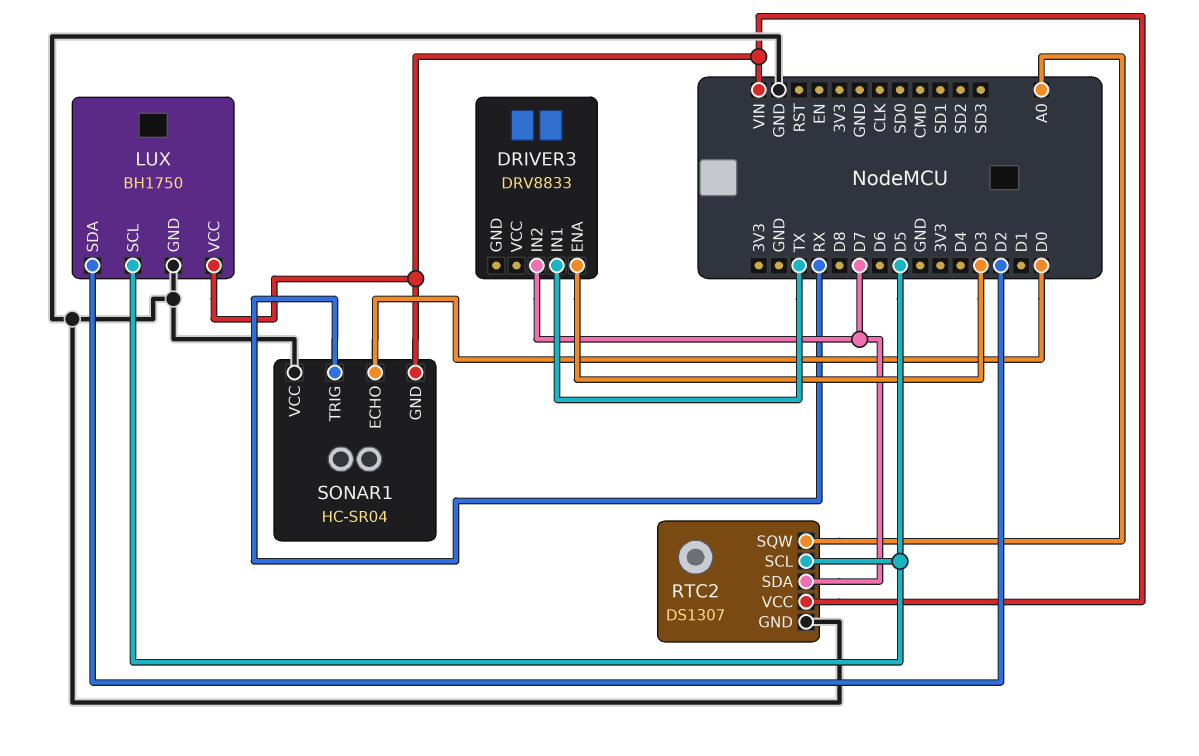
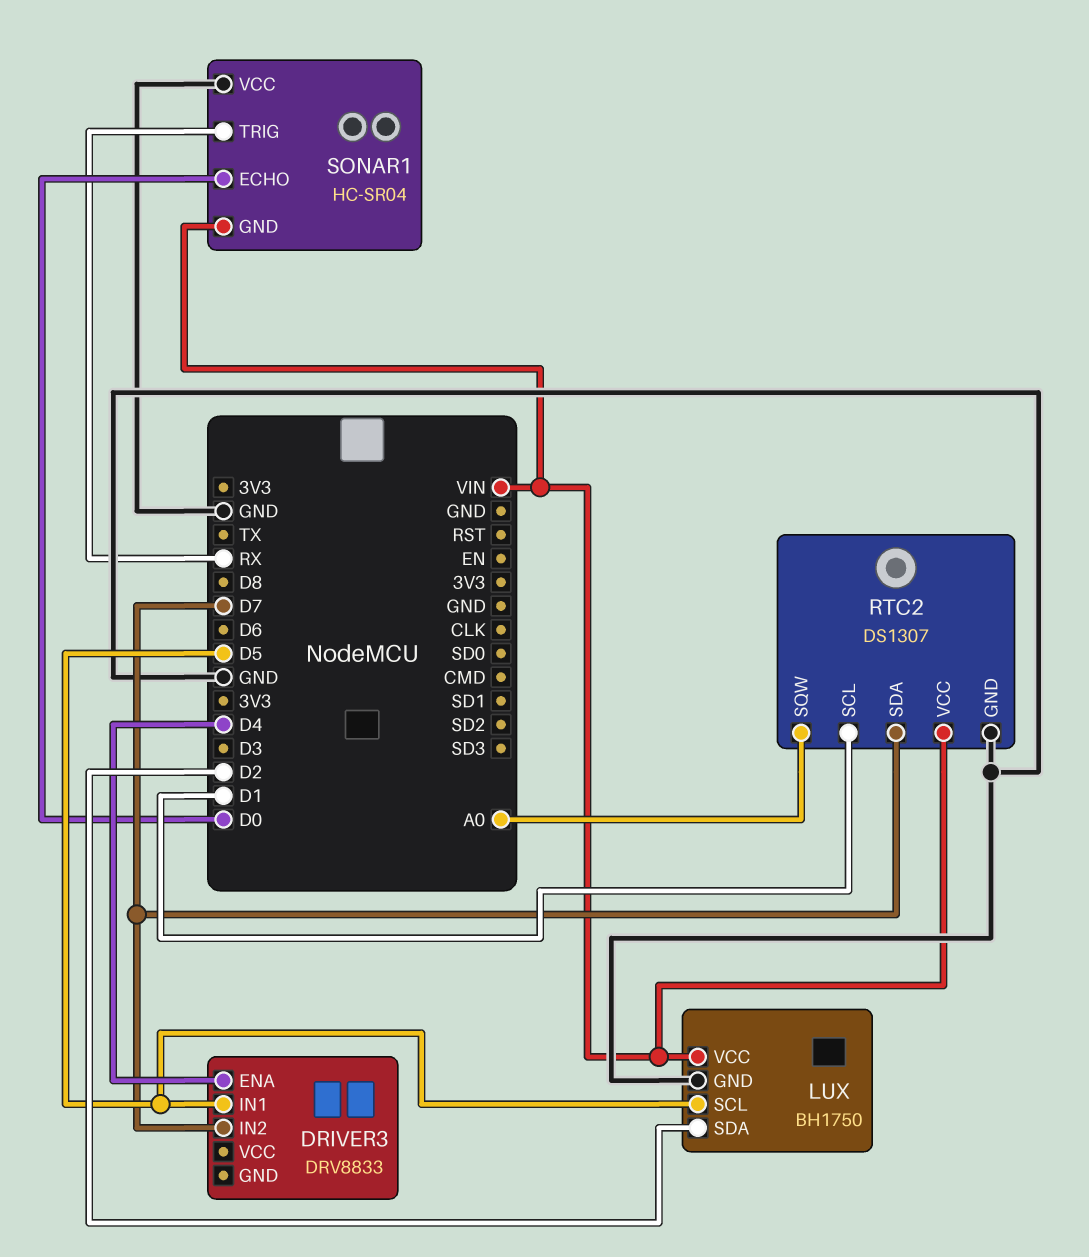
DRIVER3 pin ENA: D3 -> D4
DRIVER3 pin IN1: TX -> D5
RTC2 pin SCL: D5 -> D1

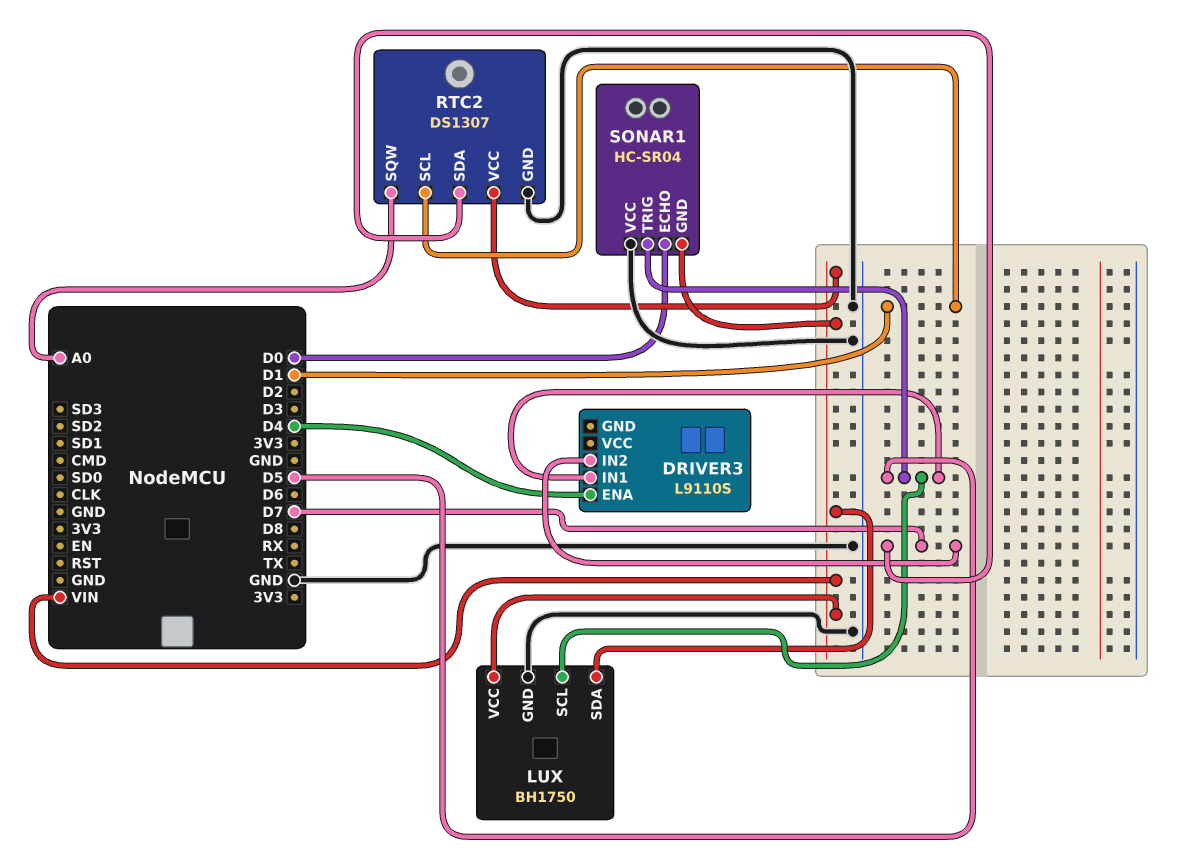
DRIVER3: DRV8833 -> L9110S
LUX pin SDA: D2 -> VIN
SONAR1 pin TRIG: RX -> D5

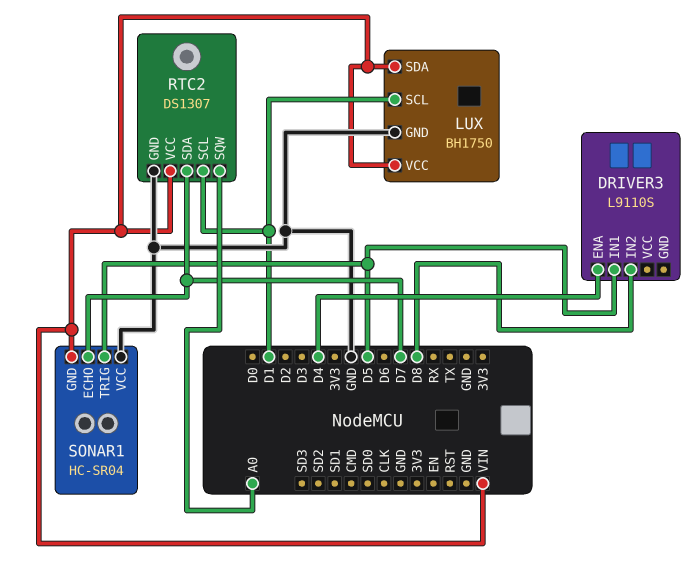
DRIVER3 pin IN2: D7 -> D8
LUX pin SCL: D5 -> D1
SONAR1 pin ECHO: D0 -> D7

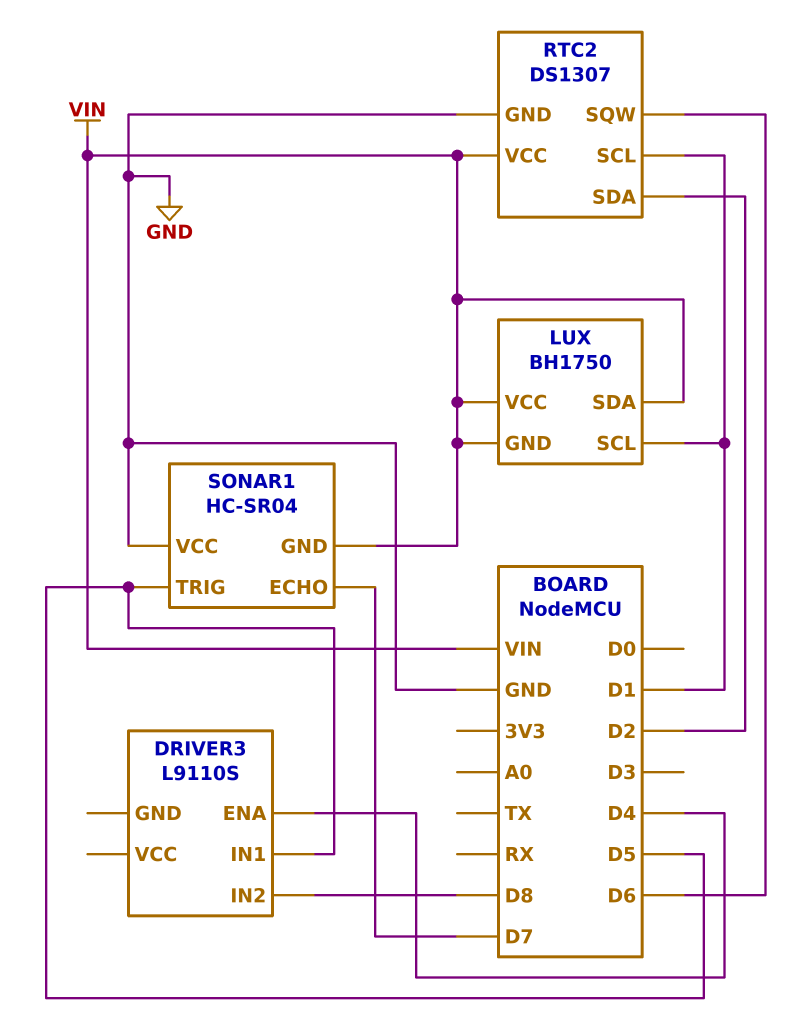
LUX pin GND: GND -> VIN
RTC2 pin SDA: D7 -> D2
RTC2 pin SQW: A0 -> D6

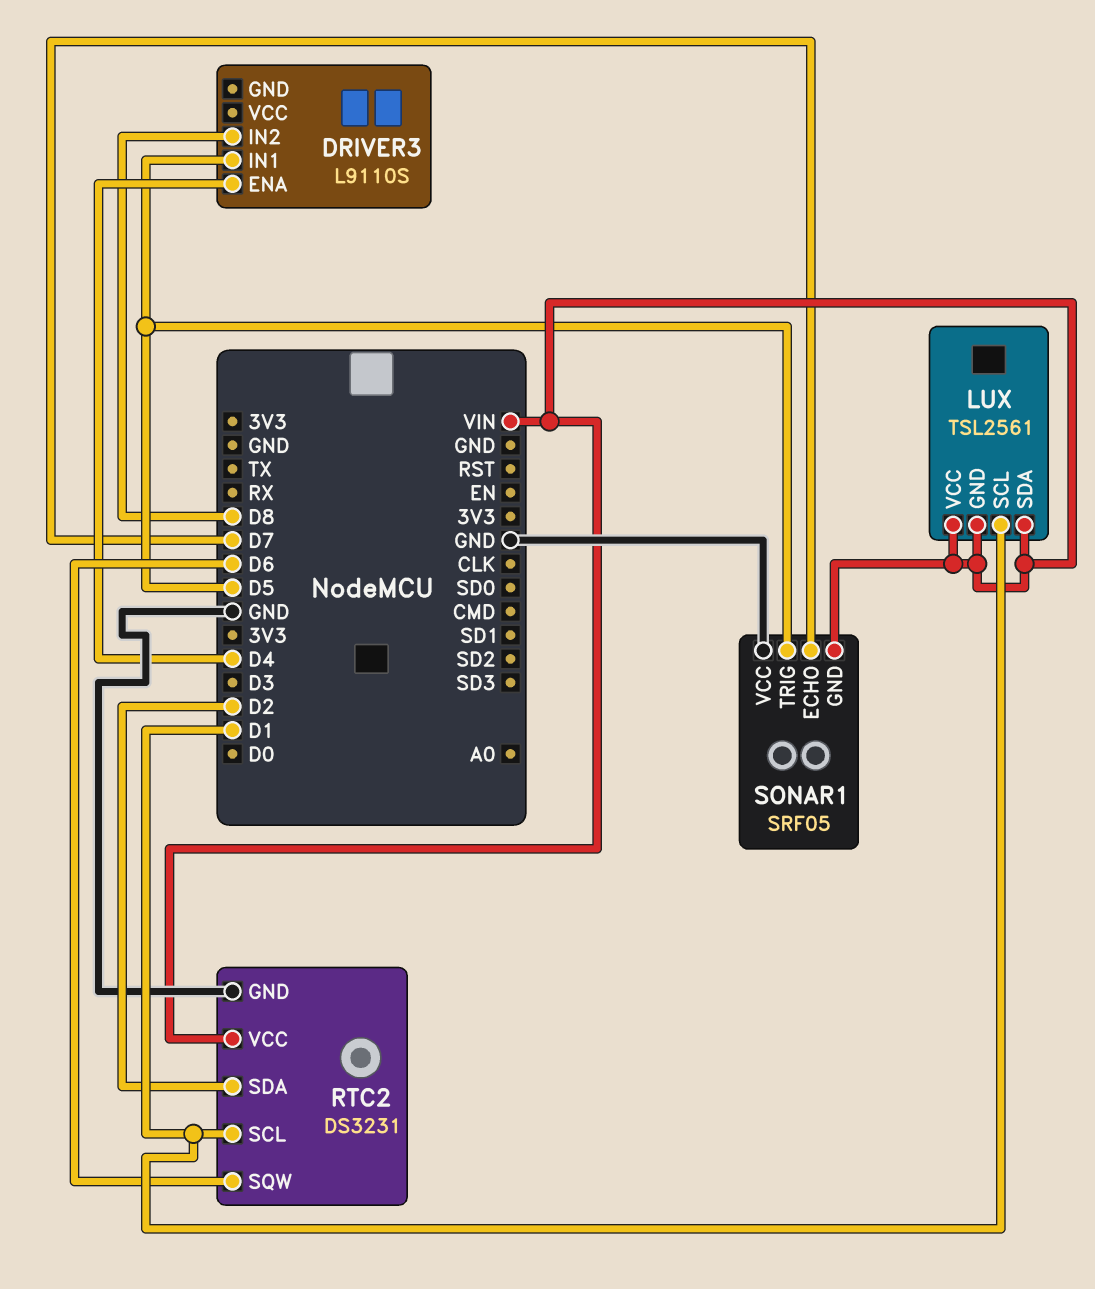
LUX: BH1750 -> TSL2561
RTC2: DS1307 -> DS3231
SONAR1: HC-SR04 -> SRF05

